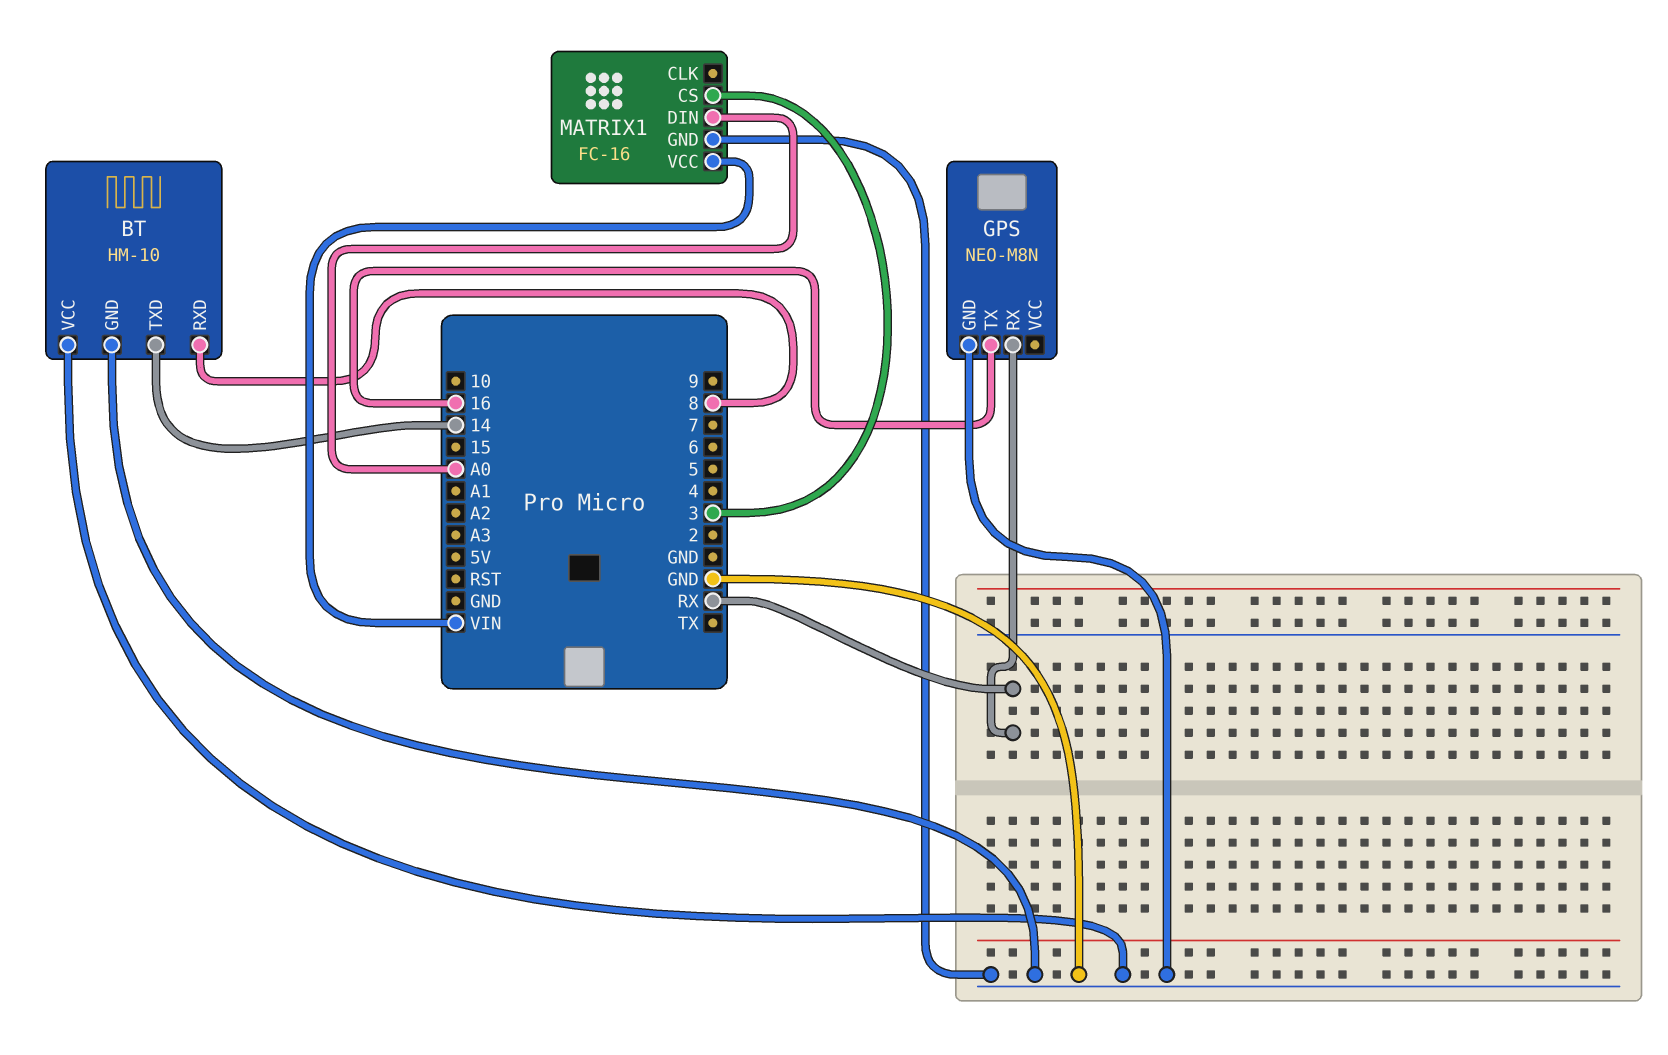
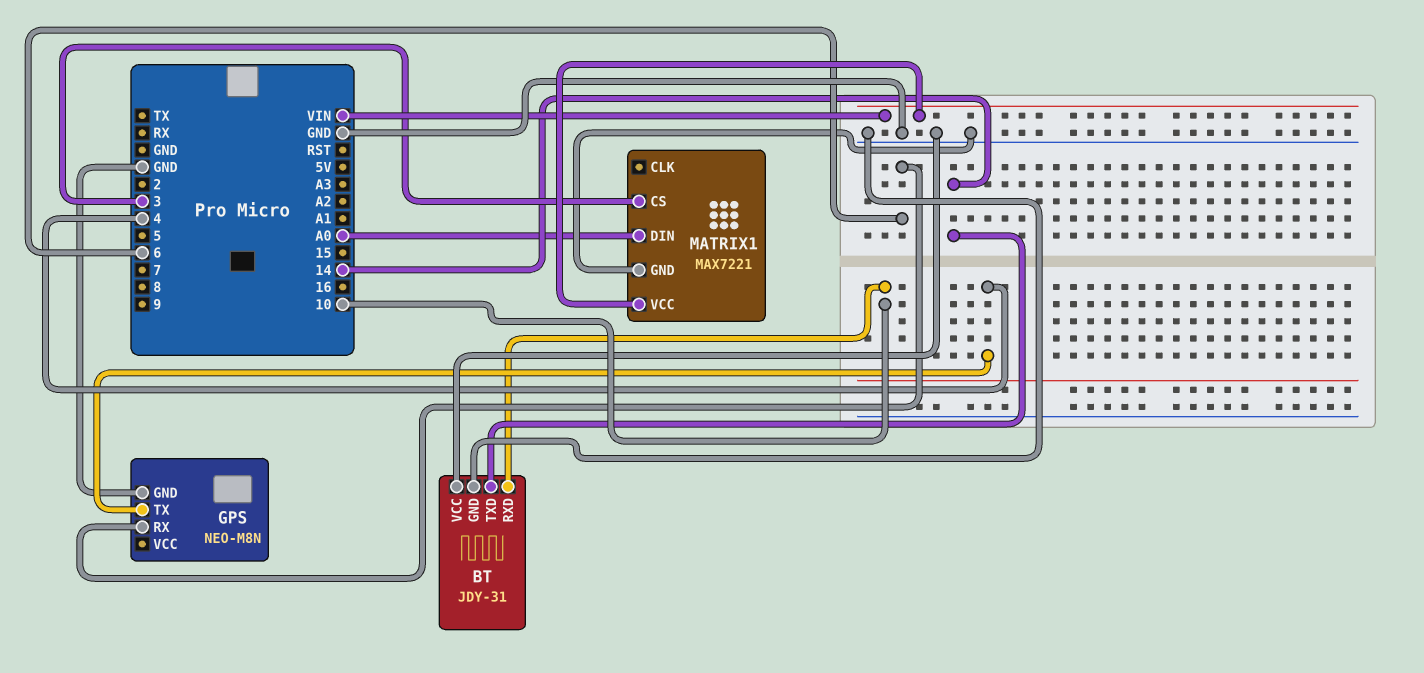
BT: HM-10 -> JDY-31
BT pin RXD: 8 -> 10
GPS pin RX: RX -> 6
GPS pin TX: 16 -> 4
MATRIX1: FC-16 -> MAX7221

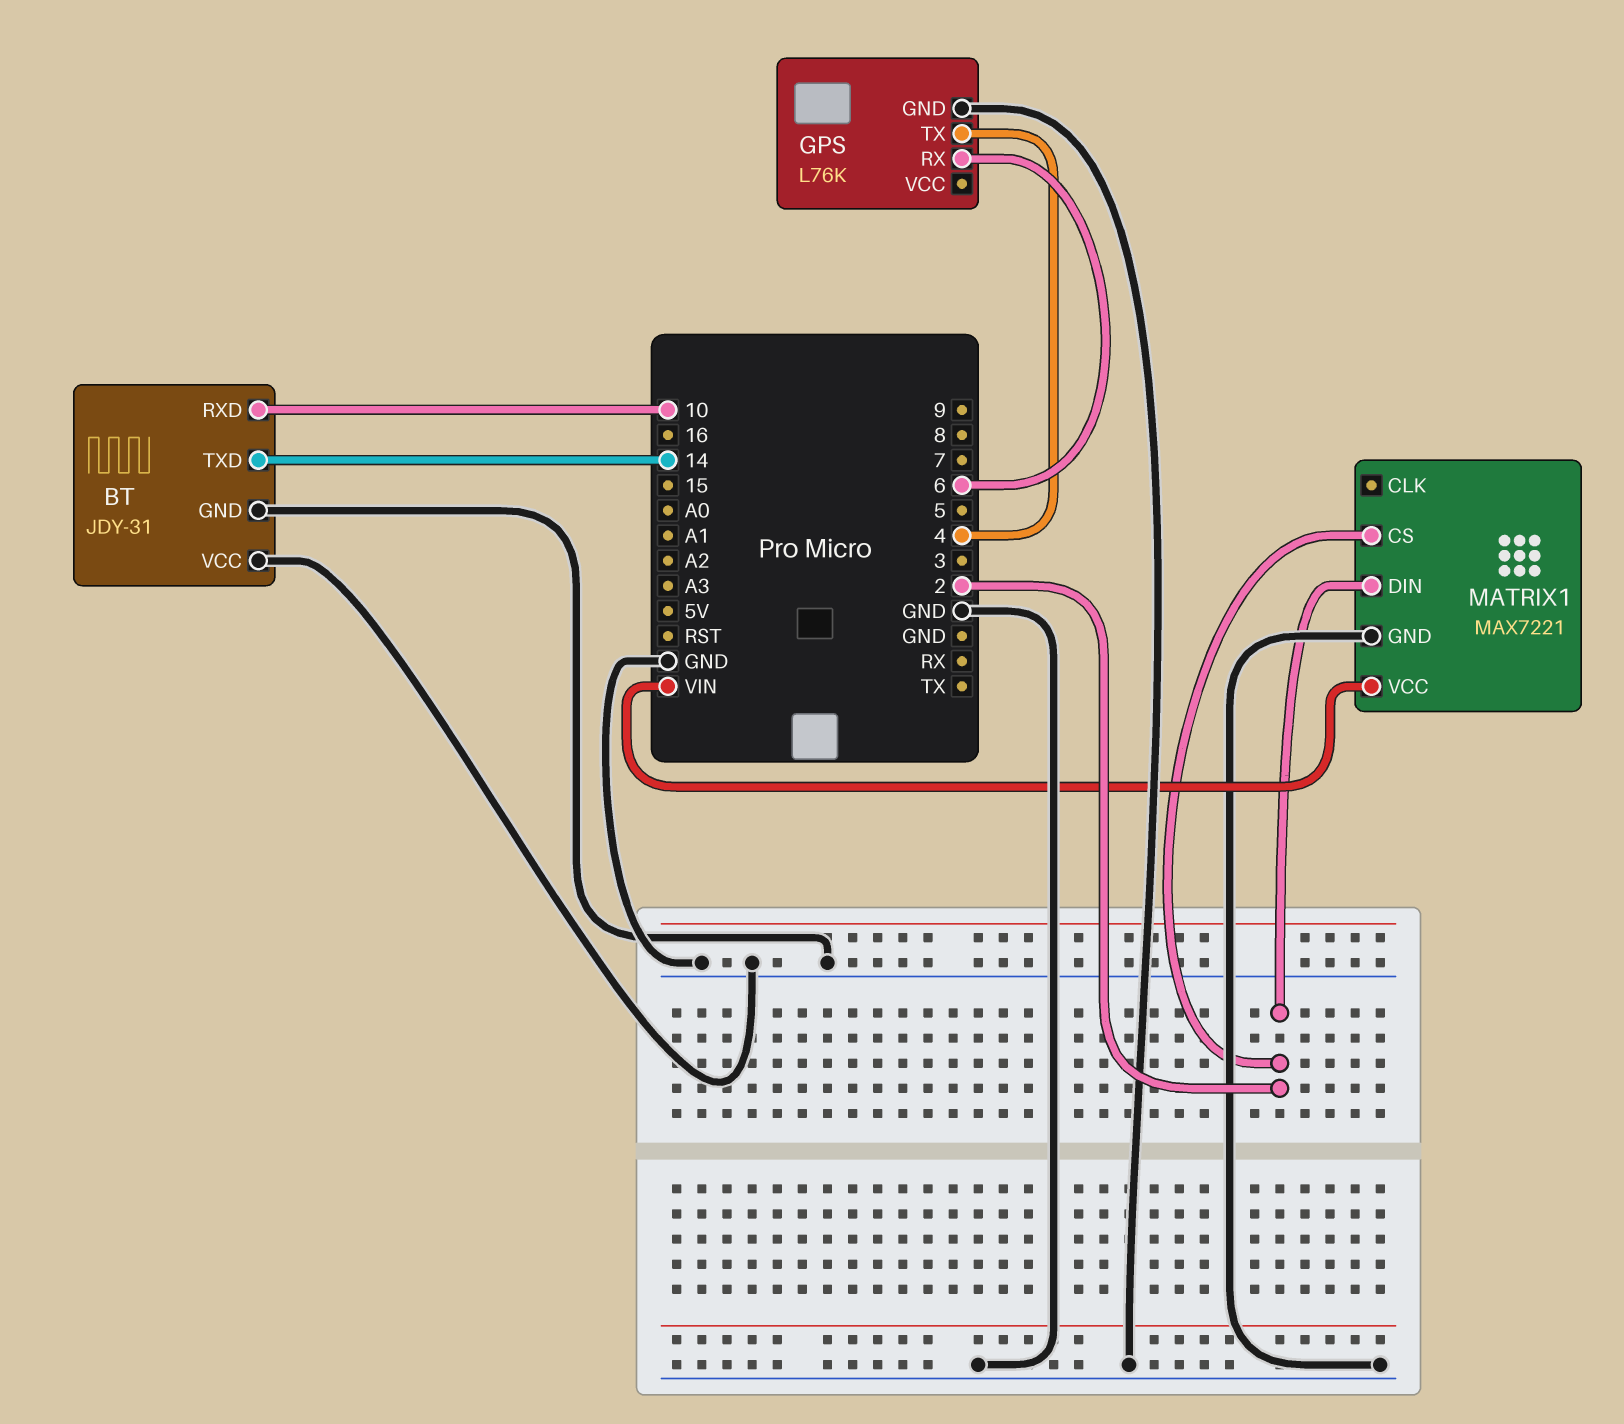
GPS: NEO-M8N -> L76K
MATRIX1 pin CS: 3 -> 2
MATRIX1 pin DIN: A0 -> 2

